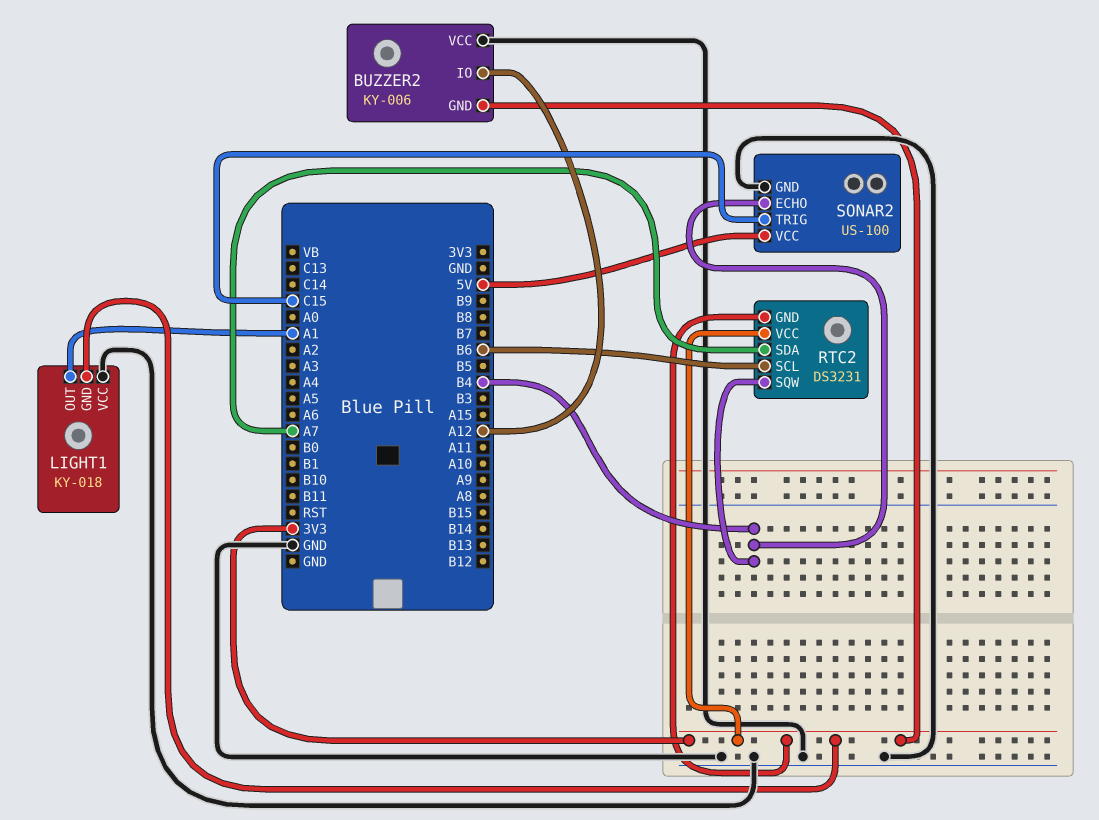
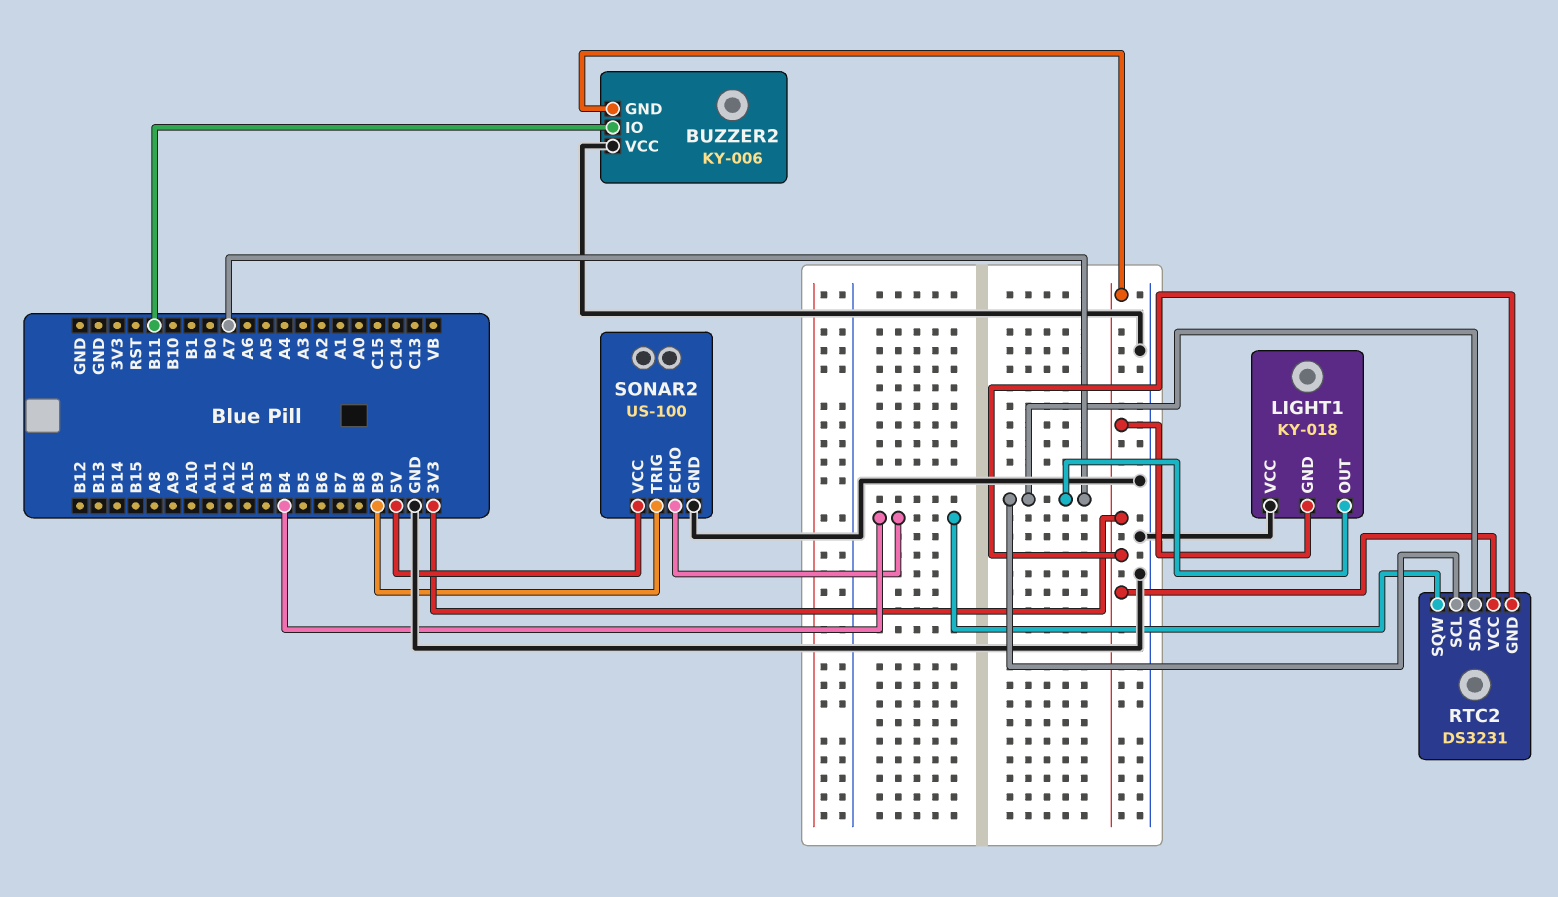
BUZZER2 pin IO: A12 -> B11
LIGHT1 pin OUT: A1 -> A7
RTC2 pin SCL: B6 -> A7
SONAR2 pin TRIG: C15 -> B9

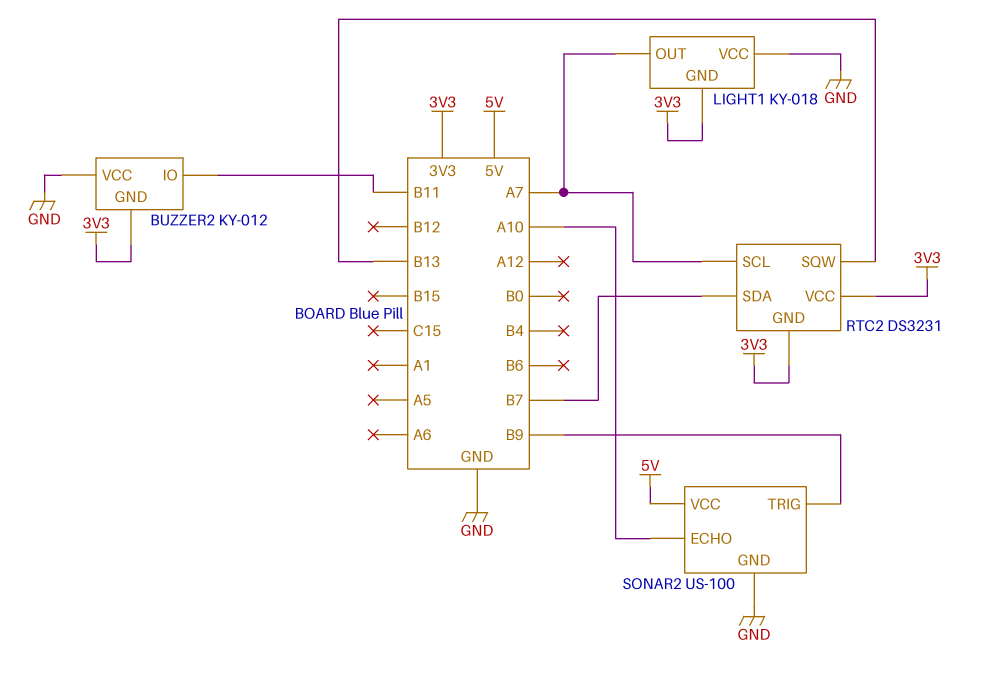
BUZZER2: KY-006 -> KY-012
RTC2 pin SDA: A7 -> B7
RTC2 pin SQW: B4 -> B13
SONAR2 pin ECHO: B4 -> A10

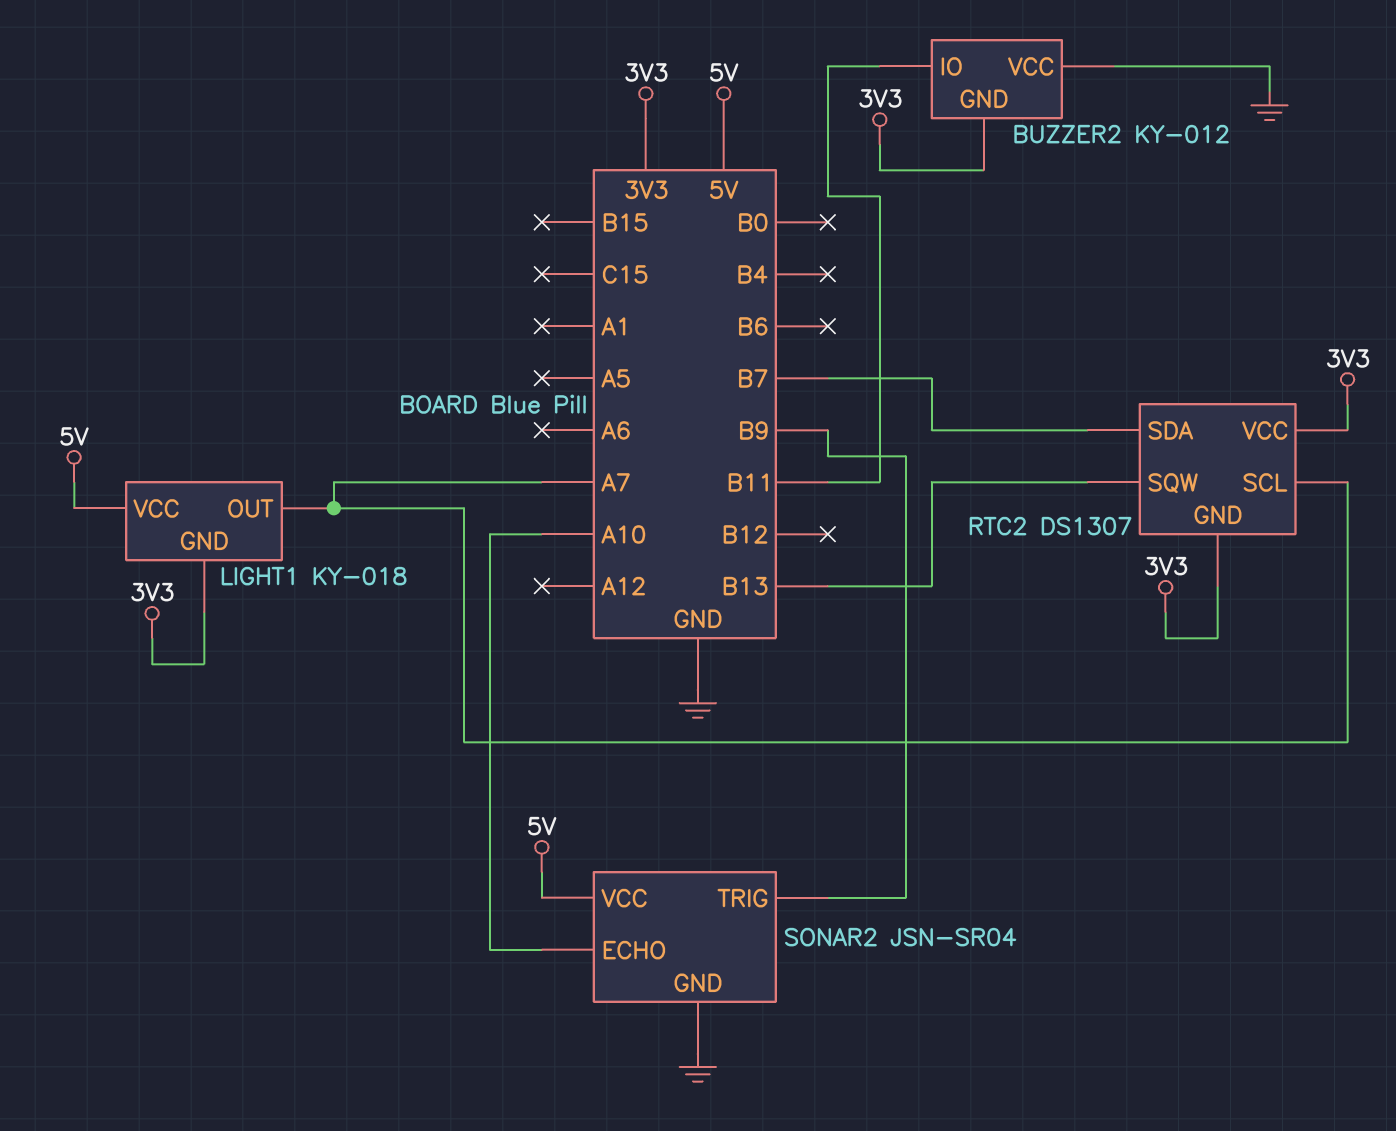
LIGHT1 pin VCC: GND -> 5V
RTC2: DS3231 -> DS1307
SONAR2: US-100 -> JSN-SR04

